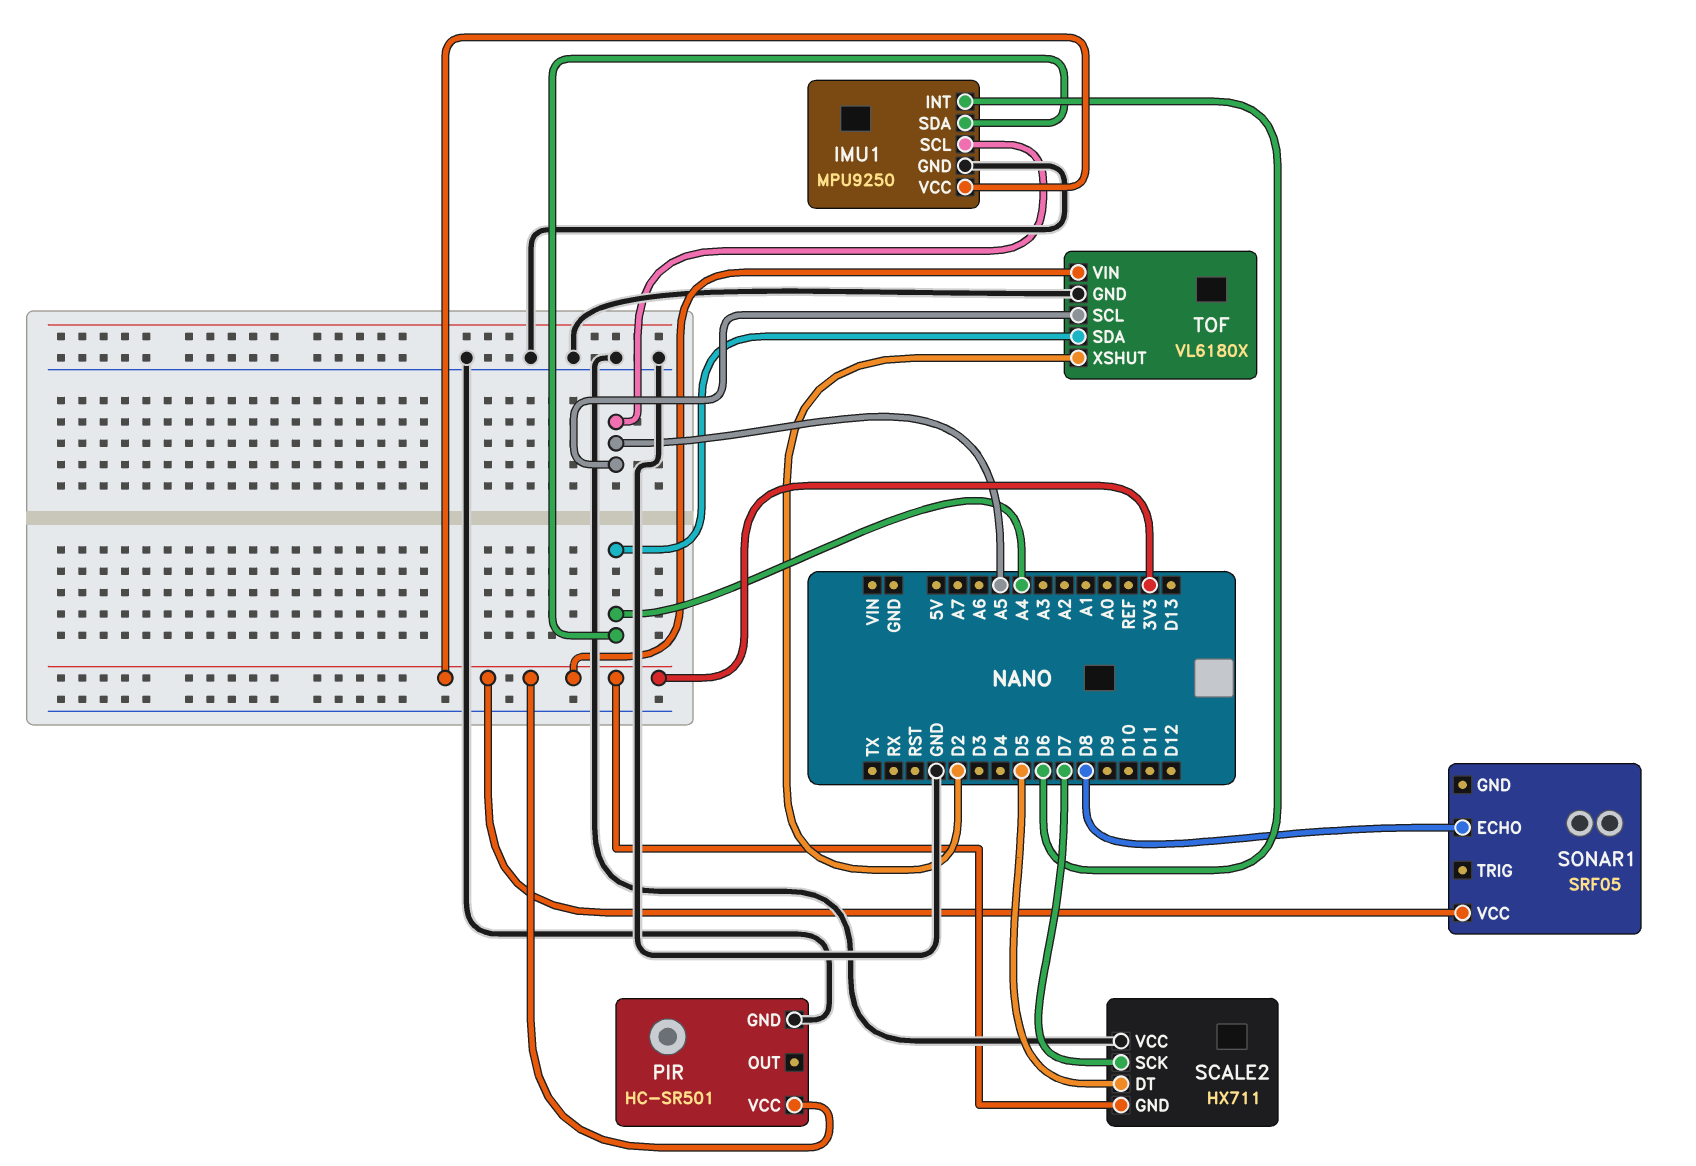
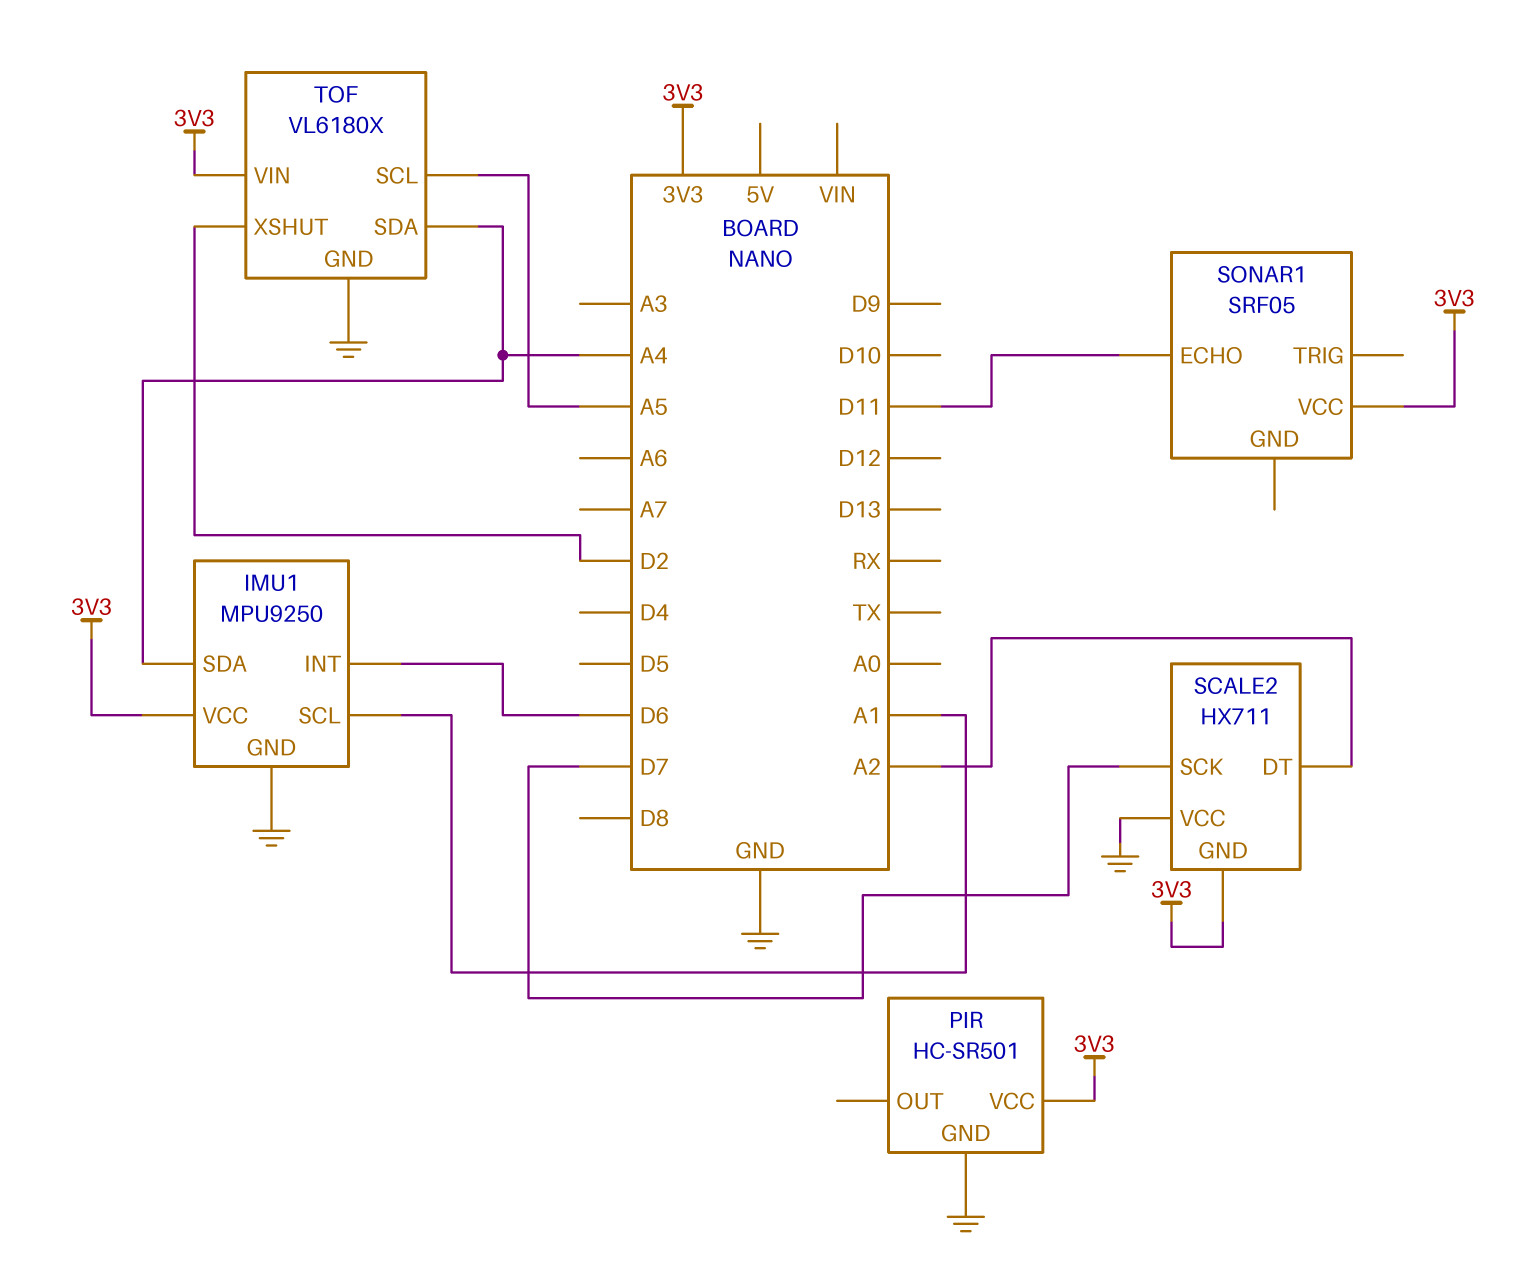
IMU1 pin SCL: A5 -> A1
SCALE2 pin DT: D5 -> A2
SONAR1 pin ECHO: D8 -> D11

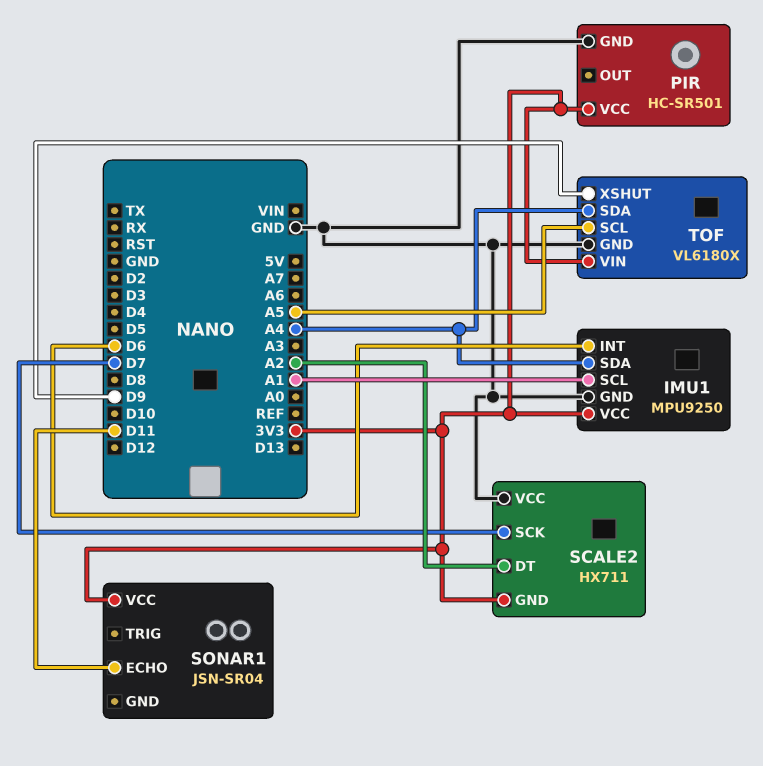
SONAR1: SRF05 -> JSN-SR04
TOF pin XSHUT: D2 -> D9

